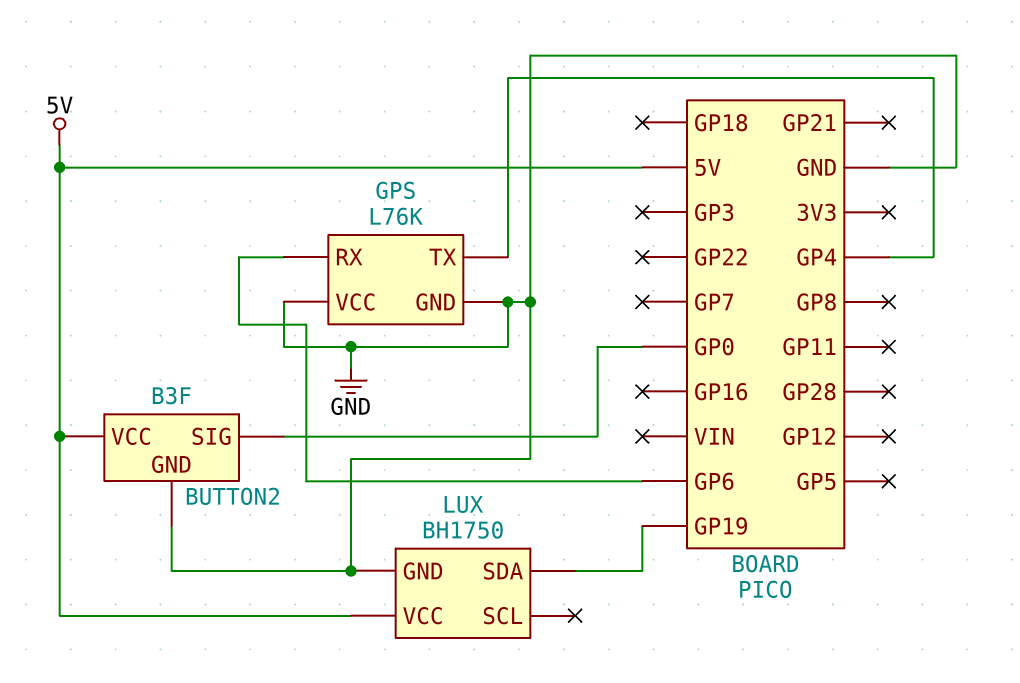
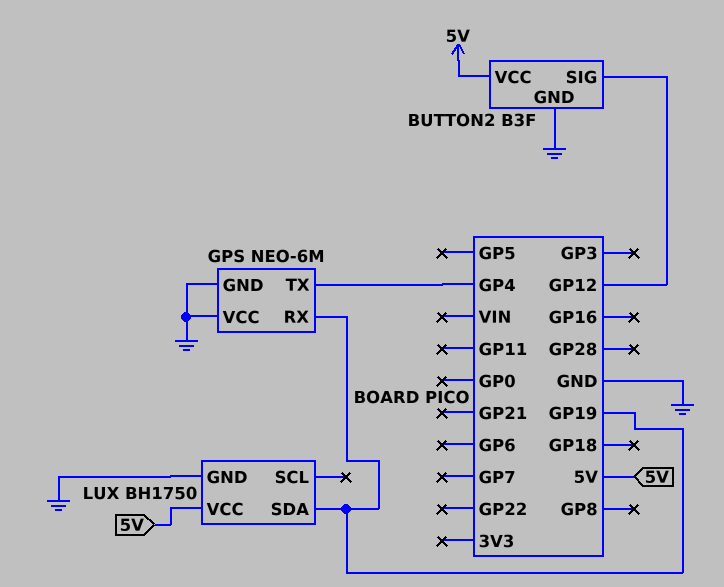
BUTTON2 pin SIG: GP0 -> GP12
GPS: L76K -> NEO-6M
GPS pin RX: GP6 -> GP19

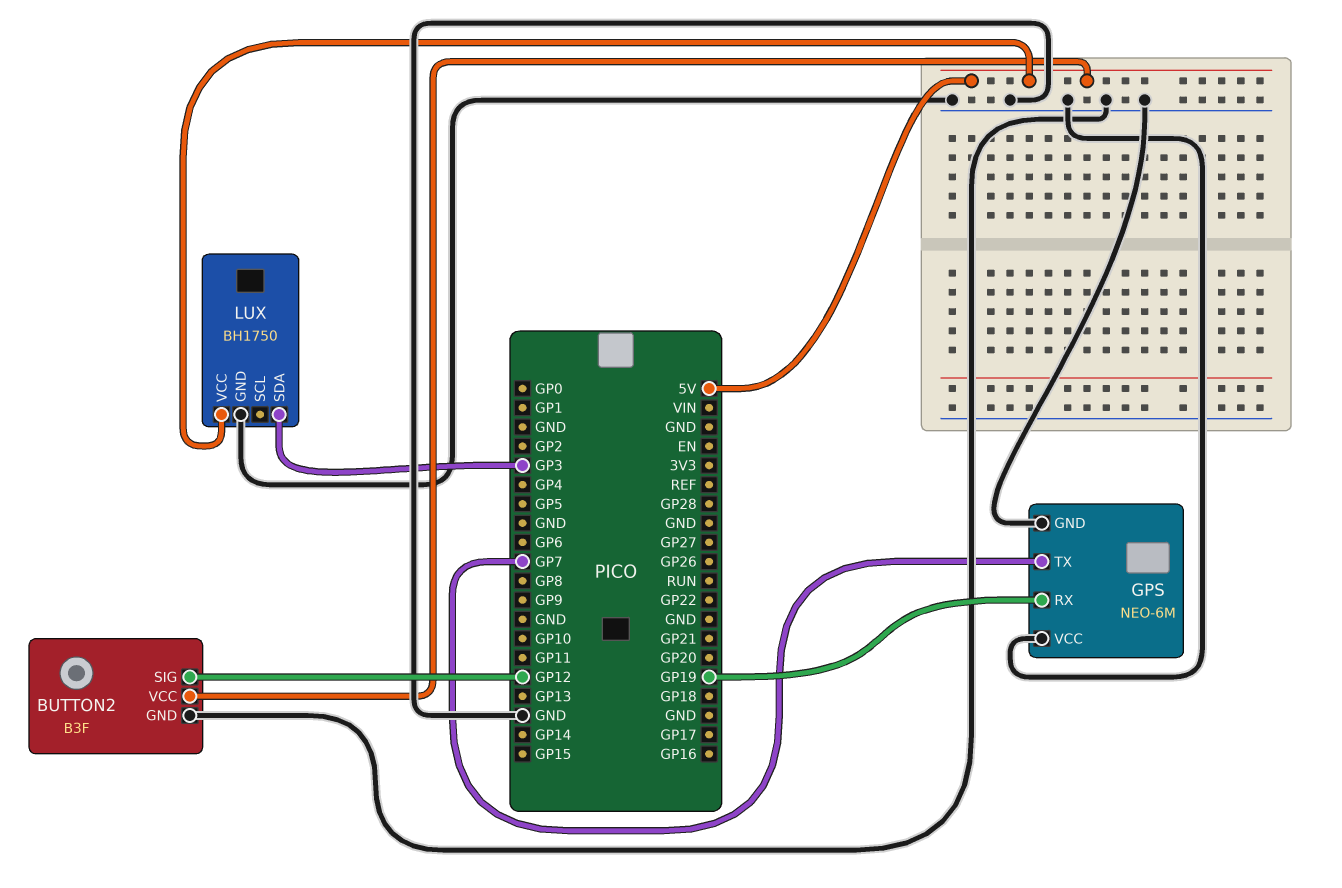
GPS pin TX: GP4 -> GP7
LUX pin SDA: GP19 -> GP3

